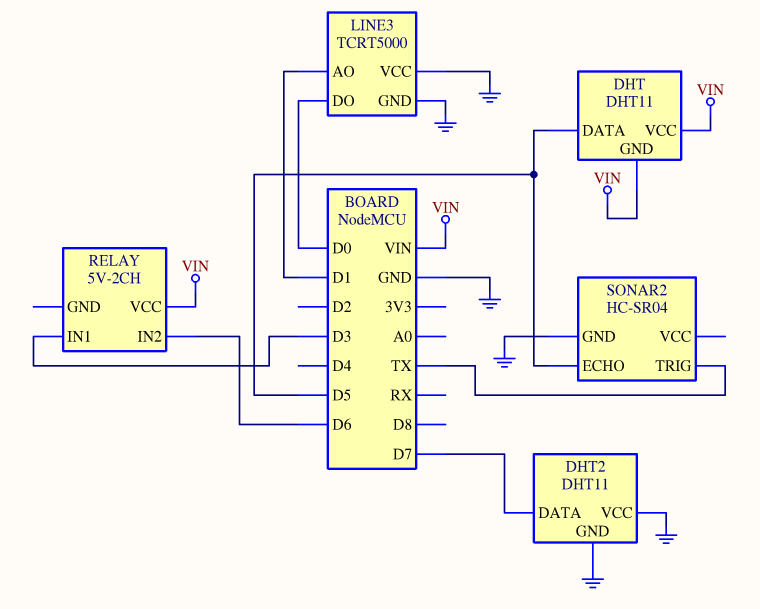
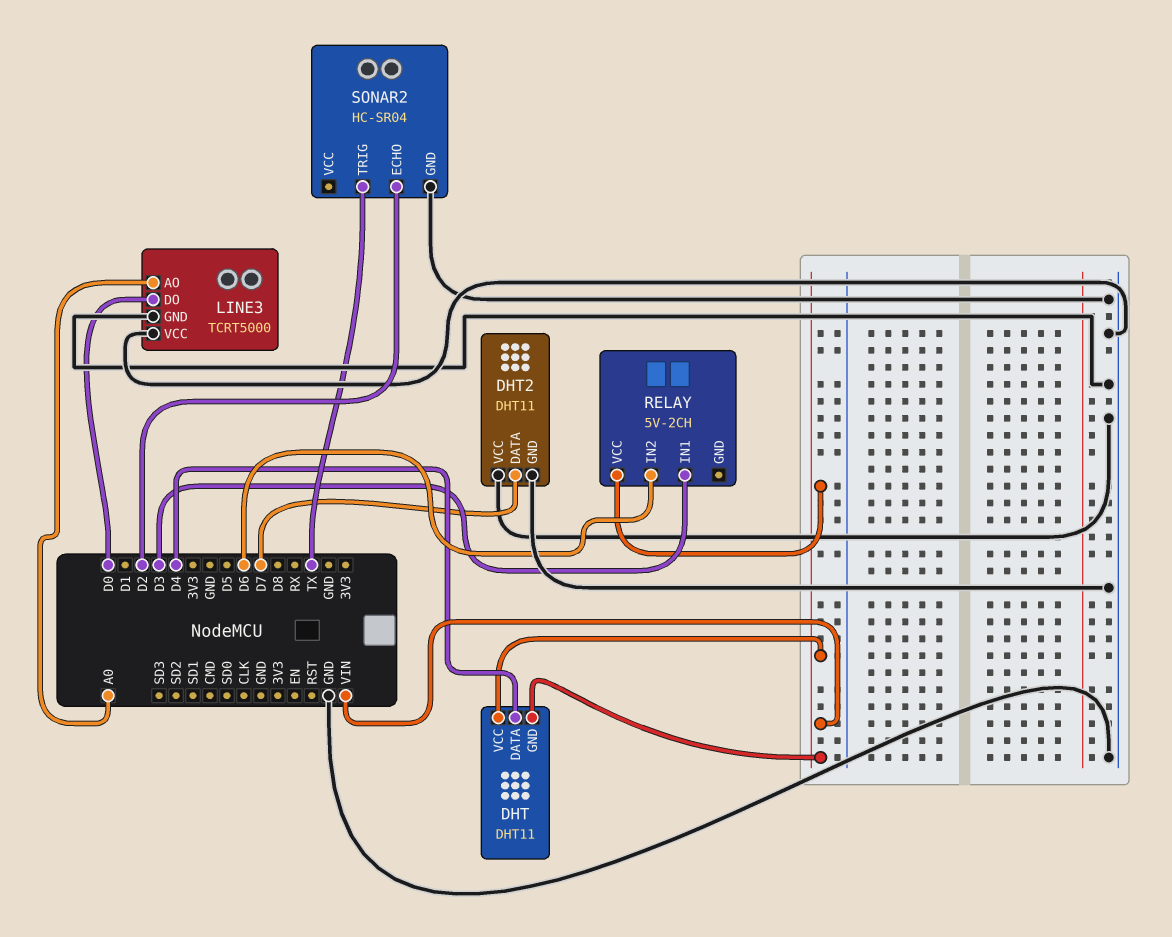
DHT pin DATA: D5 -> D4
LINE3 pin AO: D1 -> A0
SONAR2 pin ECHO: D5 -> D2

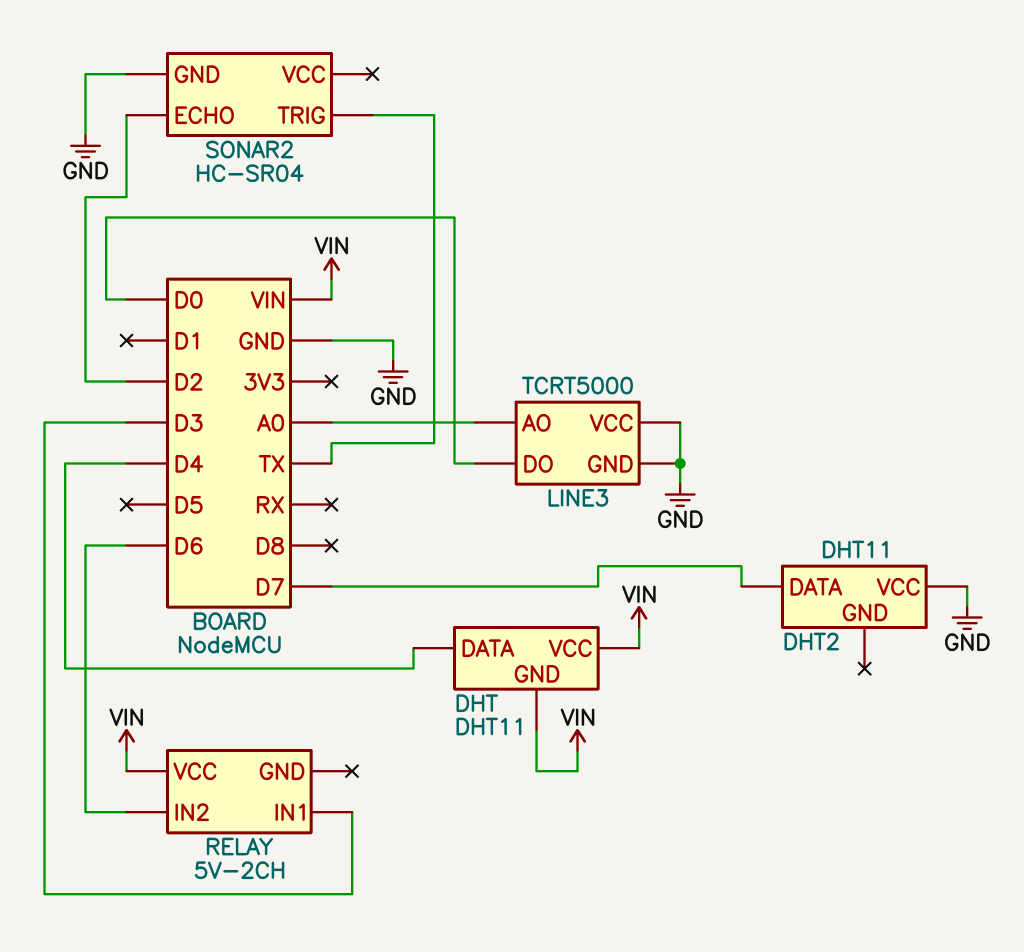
DHT2 pin GND: GND -> none

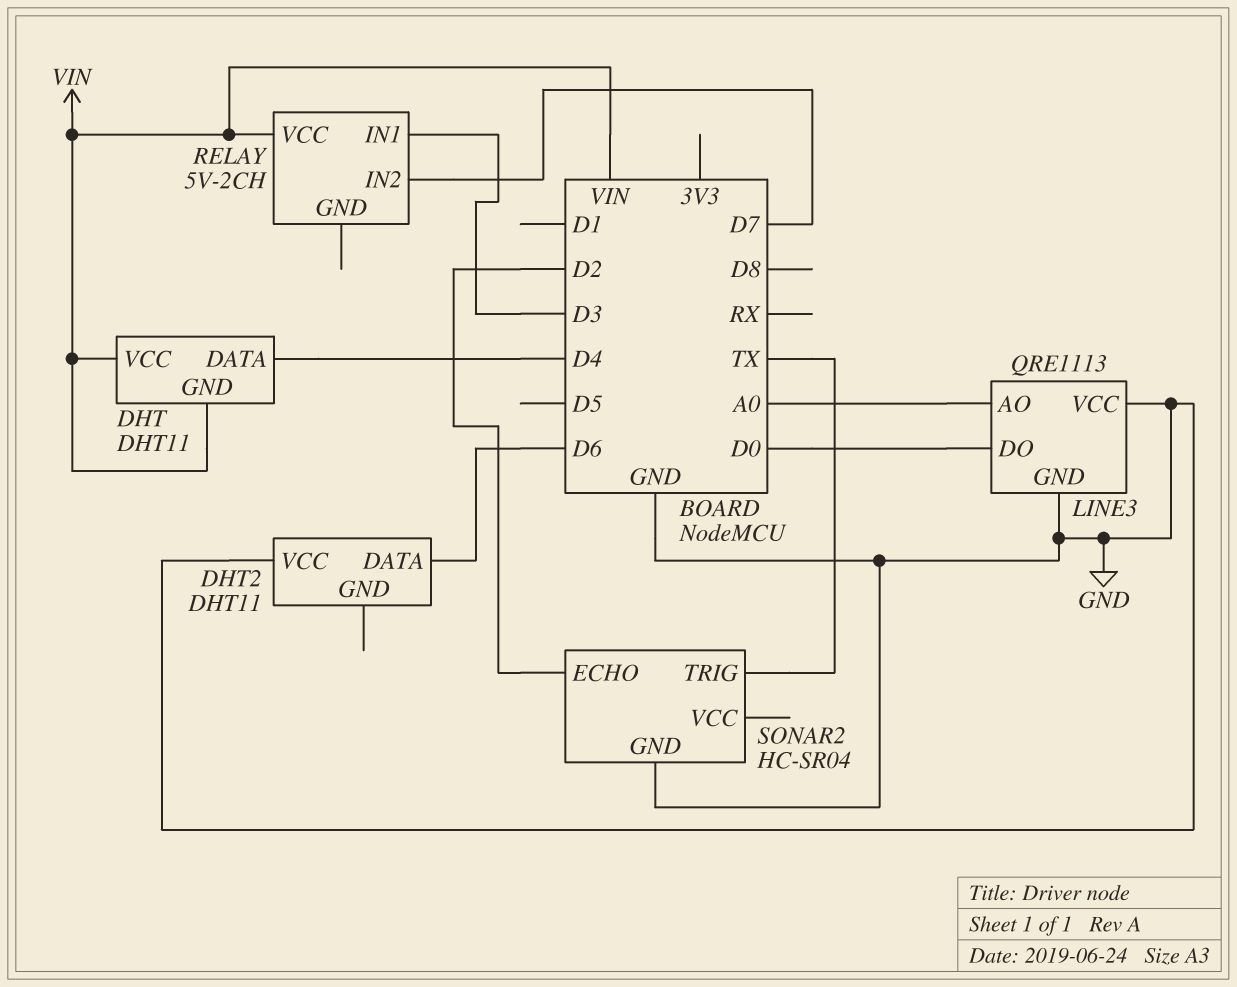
DHT2 pin DATA: D7 -> D6
LINE3: TCRT5000 -> QRE1113
RELAY pin IN2: D6 -> D7

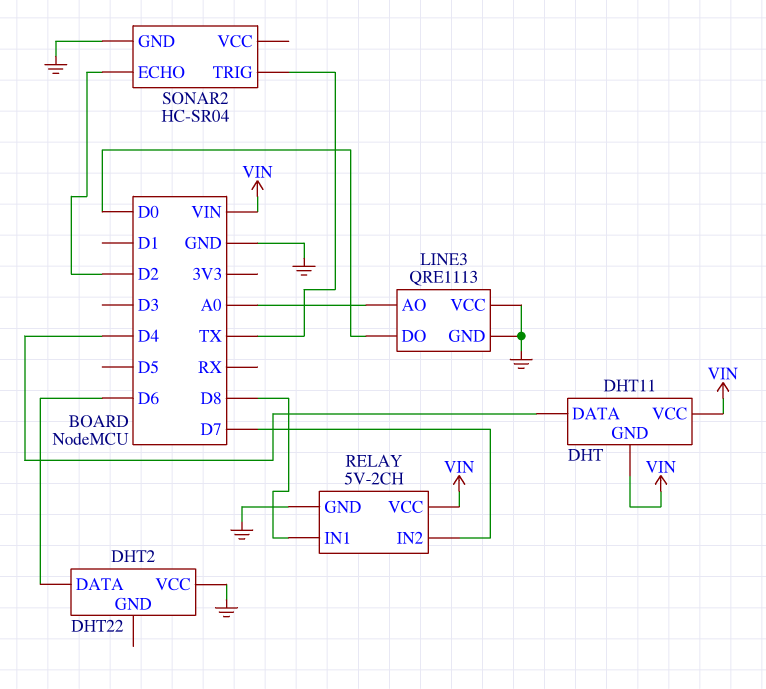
DHT2: DHT11 -> DHT22
RELAY pin GND: none -> GND
RELAY pin IN1: D3 -> D8

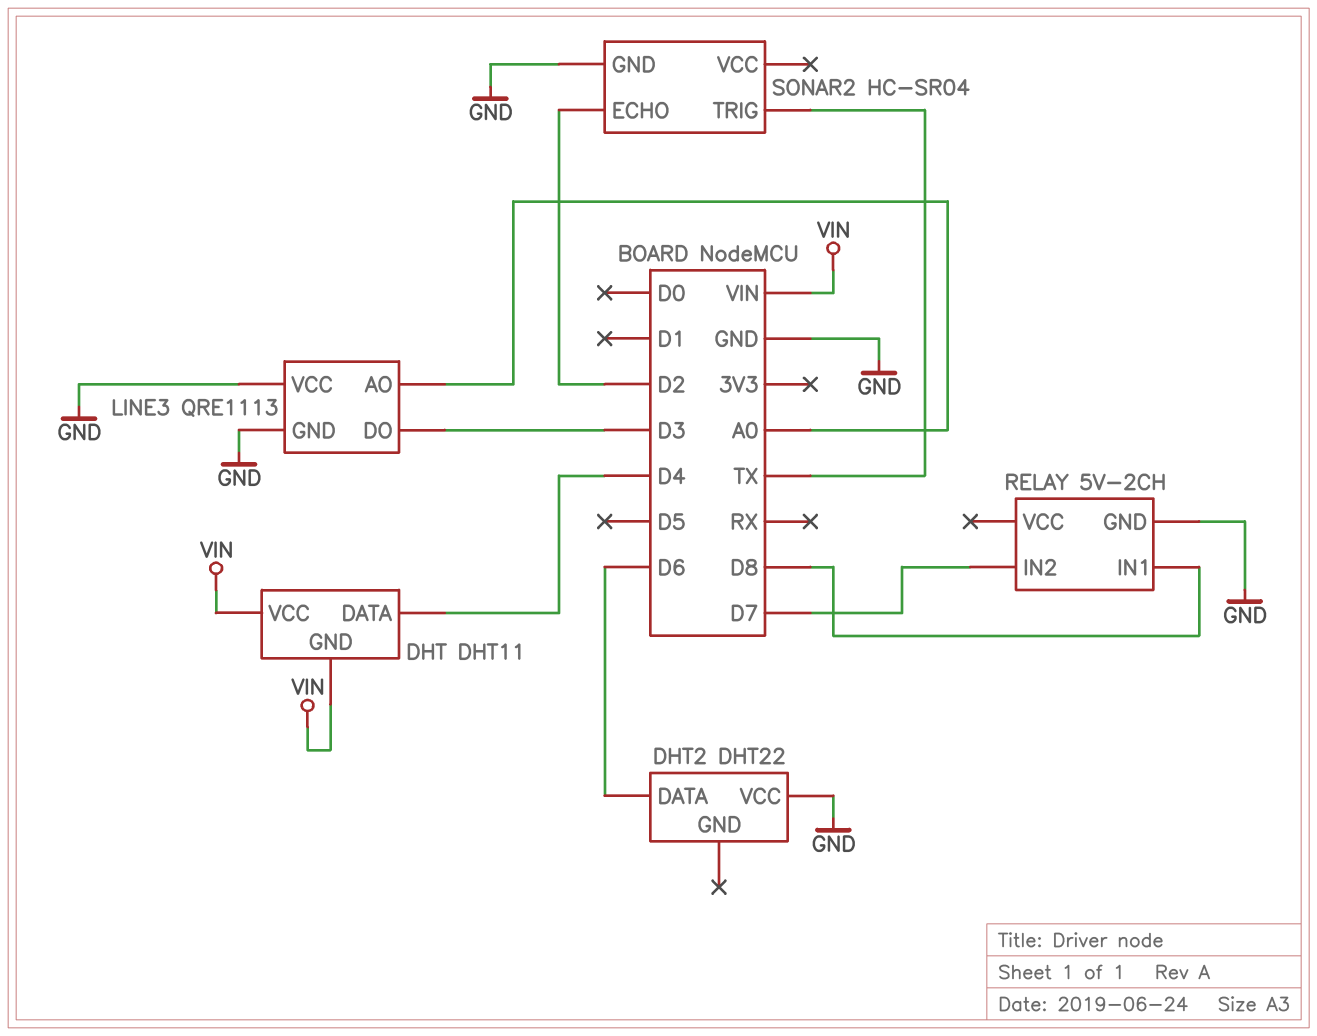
LINE3 pin DO: D0 -> D3
RELAY pin VCC: VIN -> none

